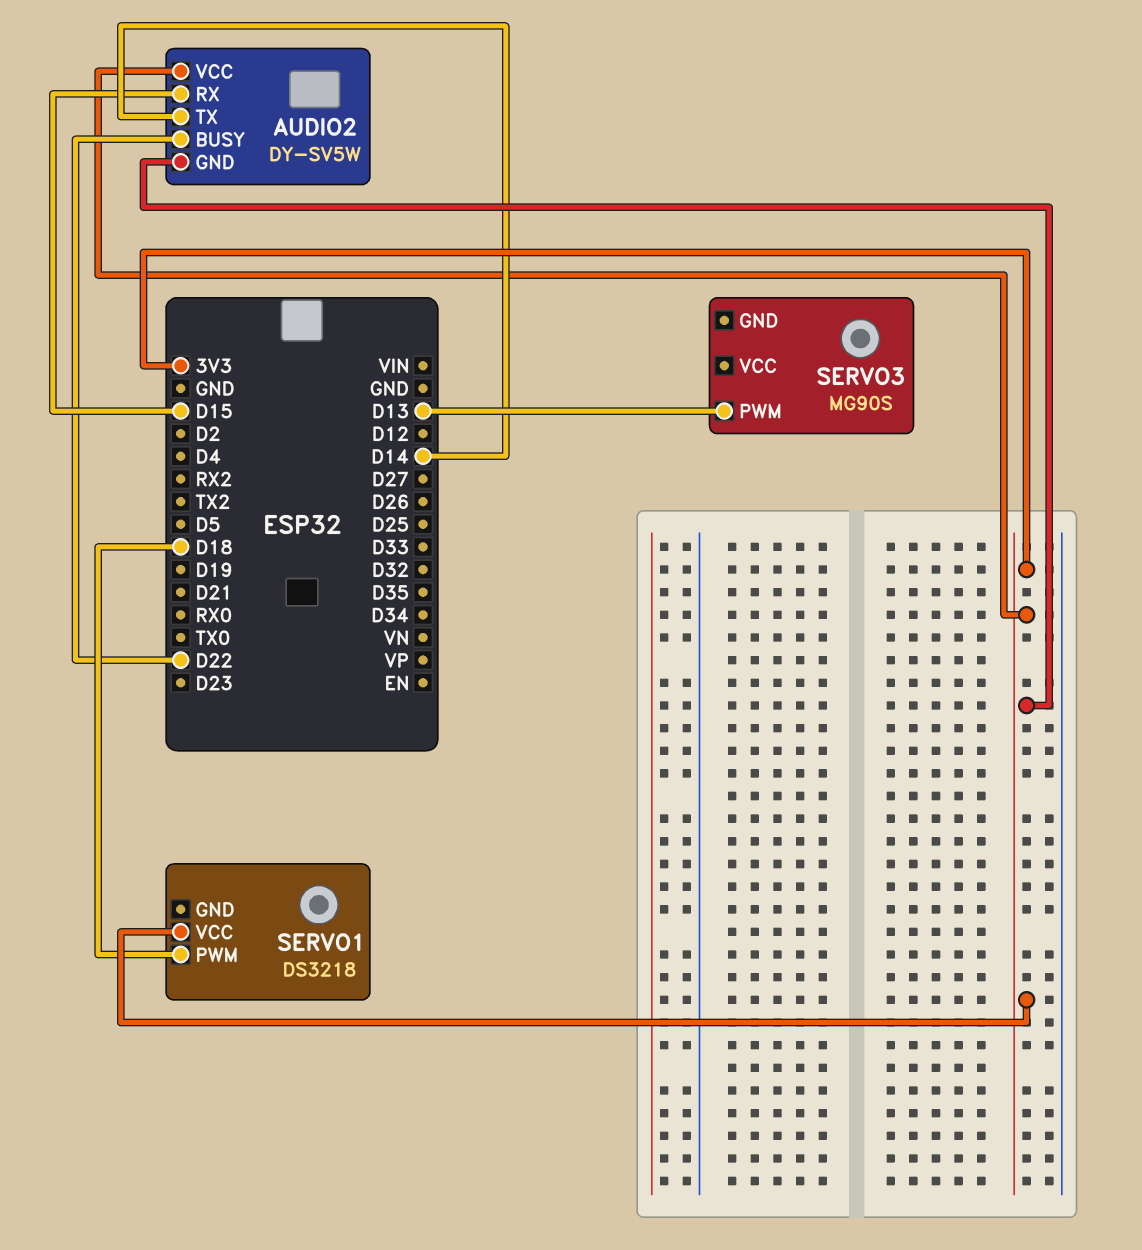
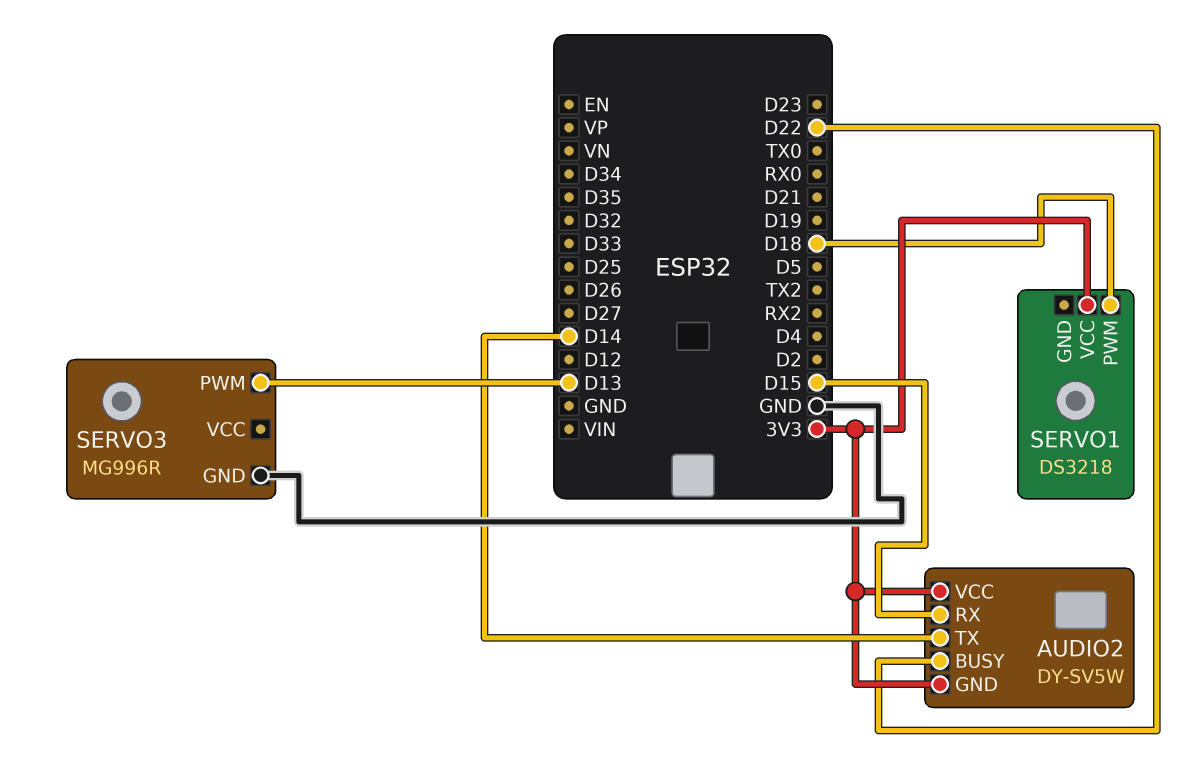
SERVO3: MG90S -> MG996R
SERVO3 pin GND: none -> GND

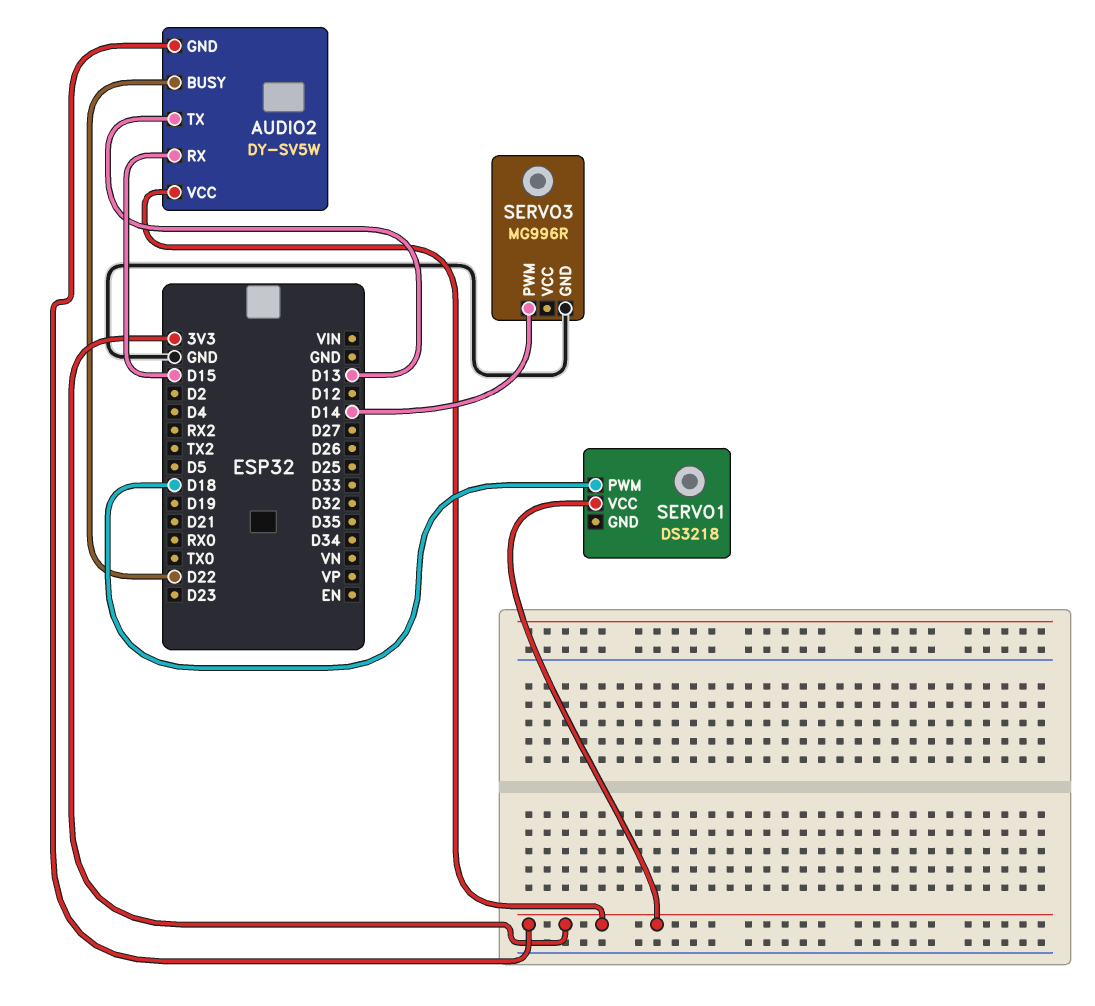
AUDIO2 pin TX: D14 -> D13
SERVO3 pin PWM: D13 -> D14

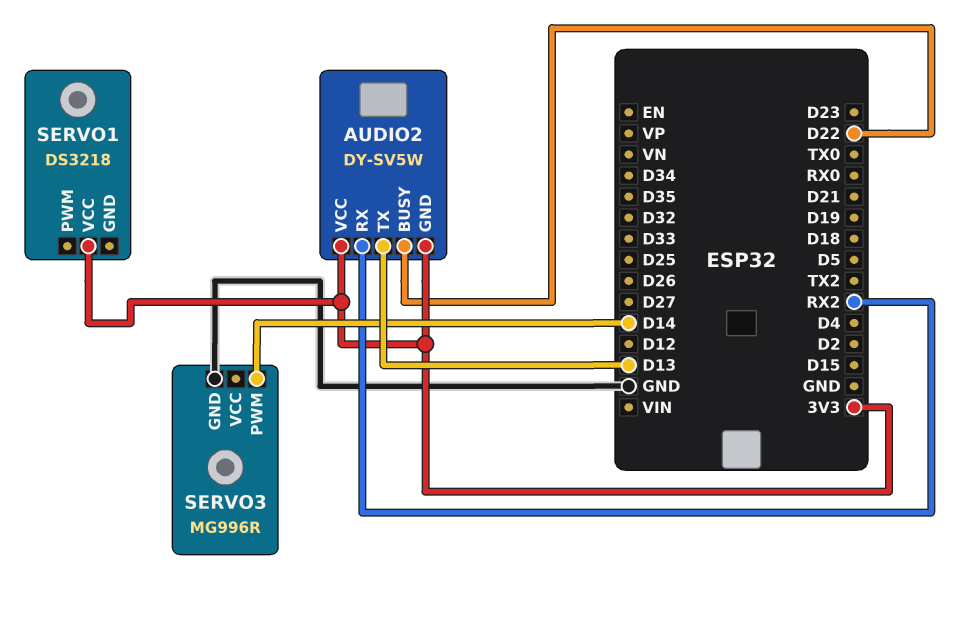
AUDIO2 pin RX: D15 -> RX2
SERVO1 pin PWM: D18 -> none

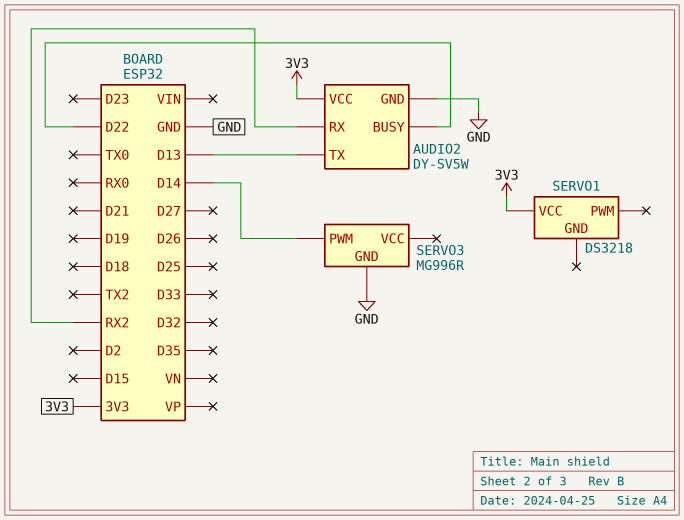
AUDIO2 pin GND: 3V3 -> GND

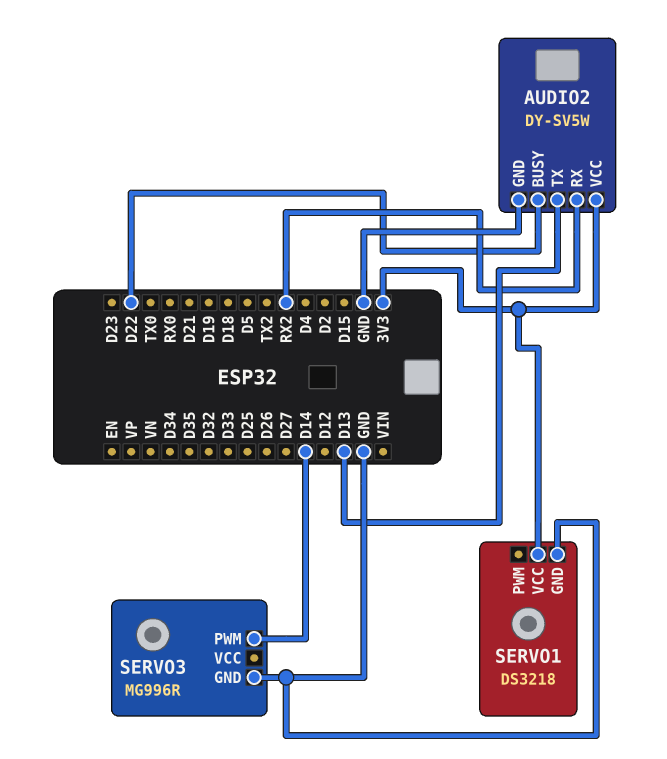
SERVO1 pin GND: none -> GND

